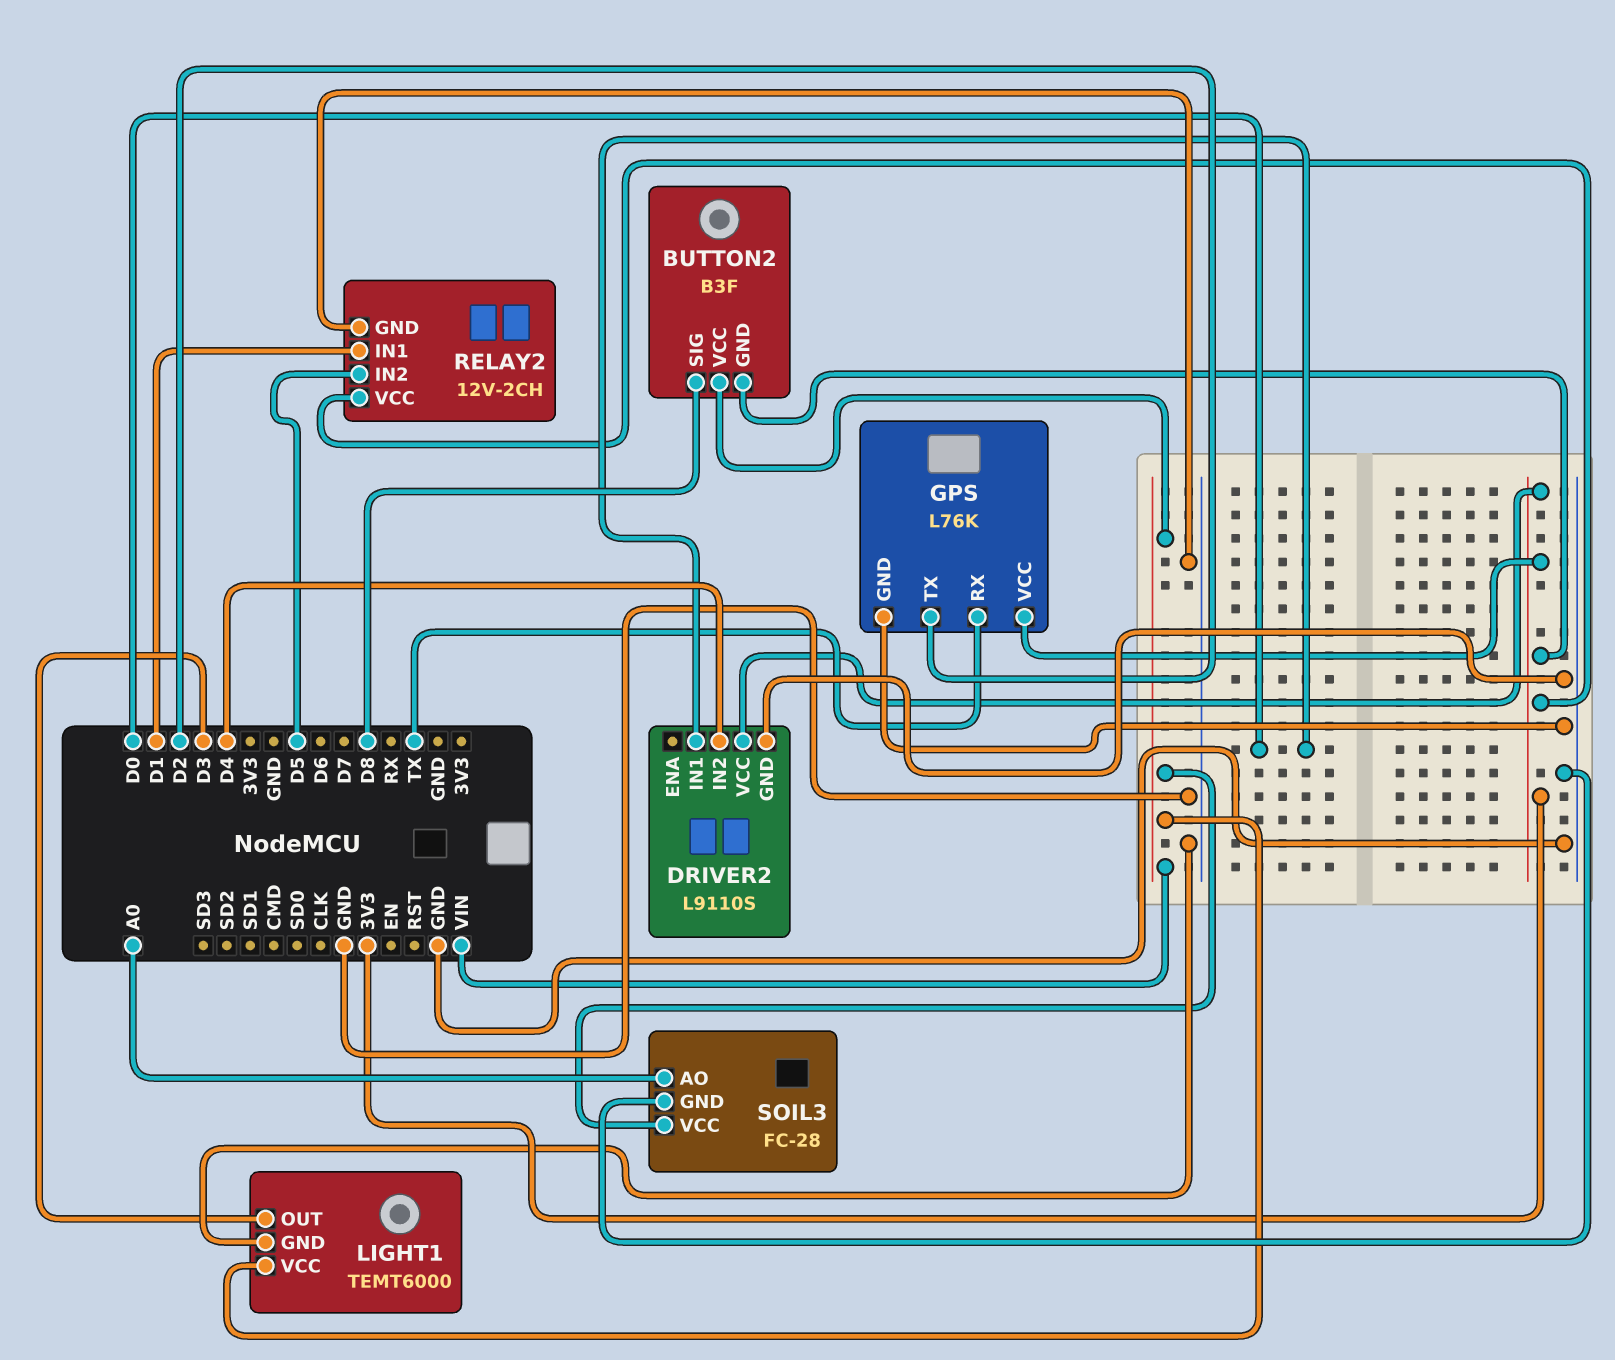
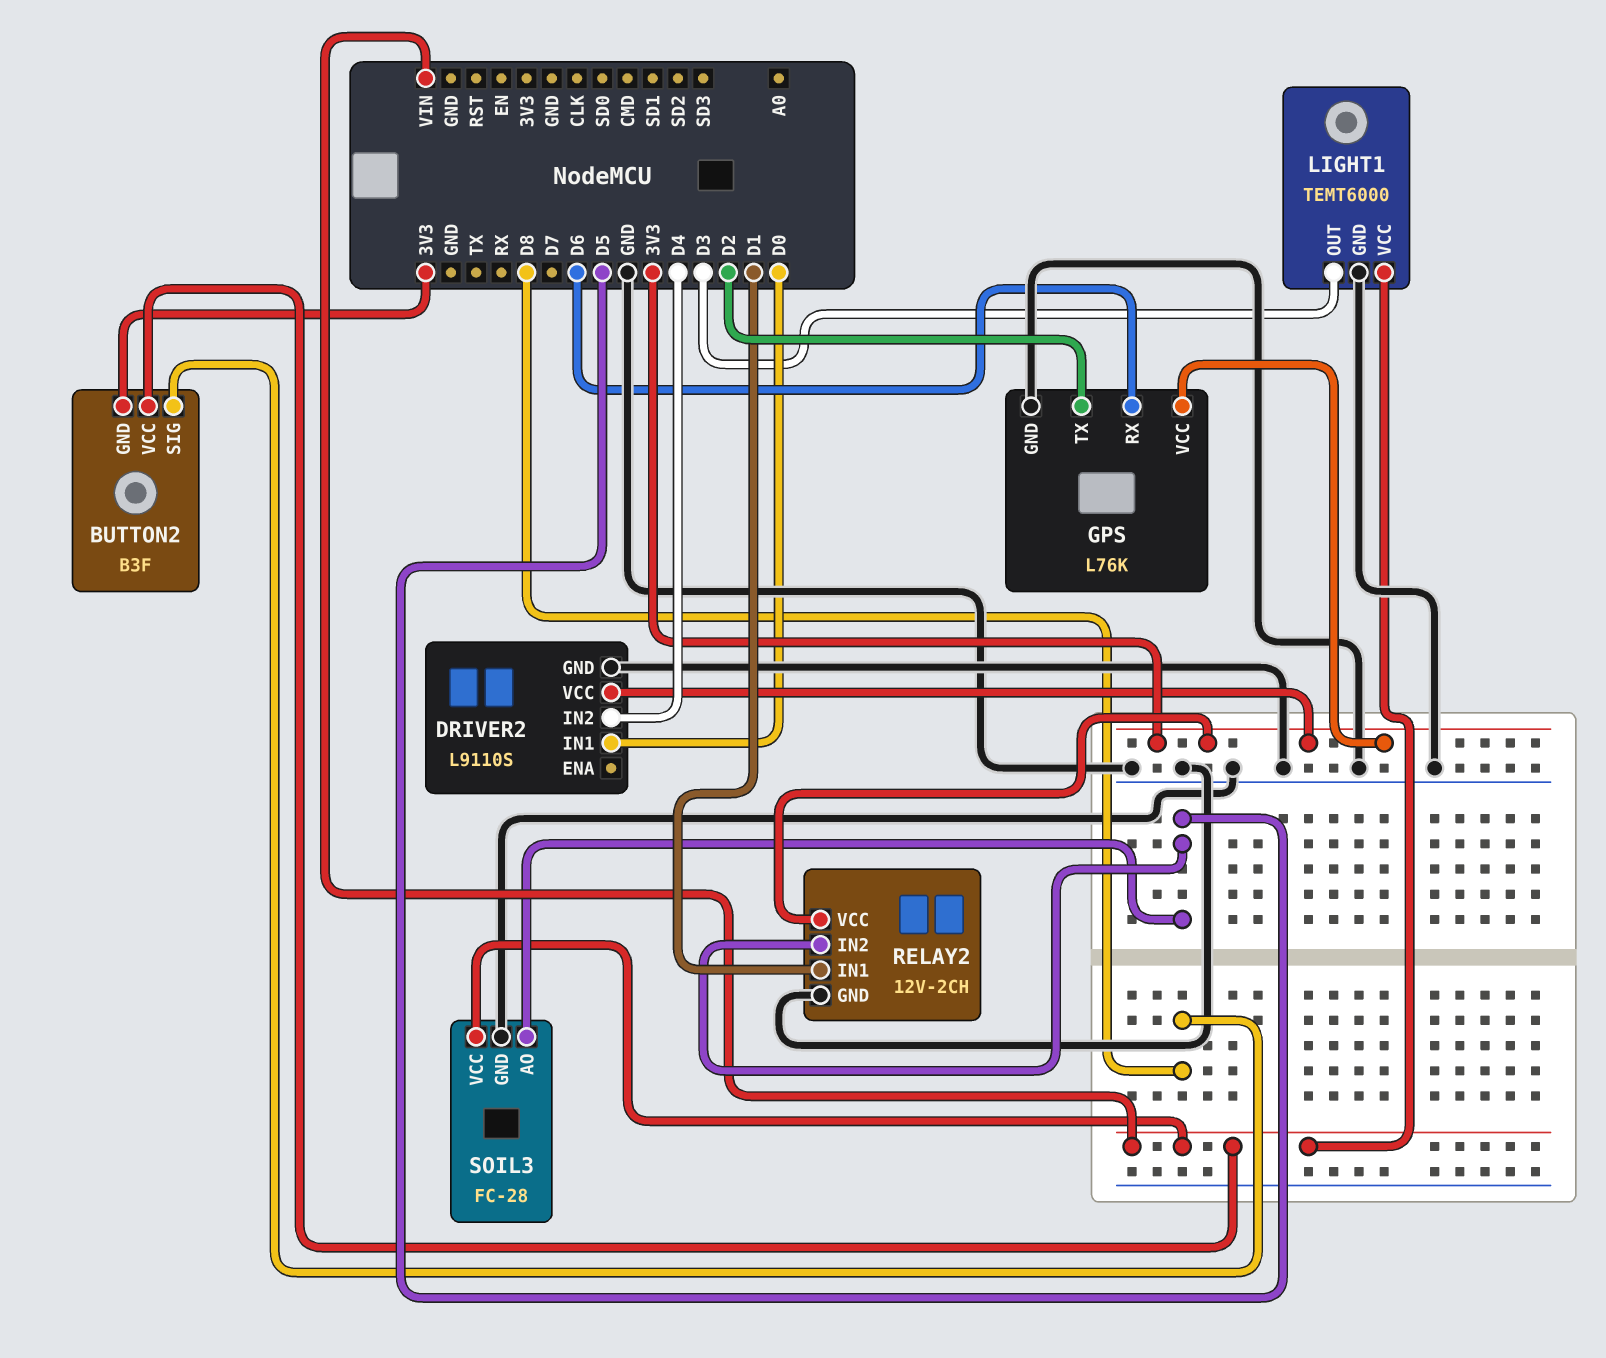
GPS pin RX: TX -> D6
SOIL3 pin AO: A0 -> D5

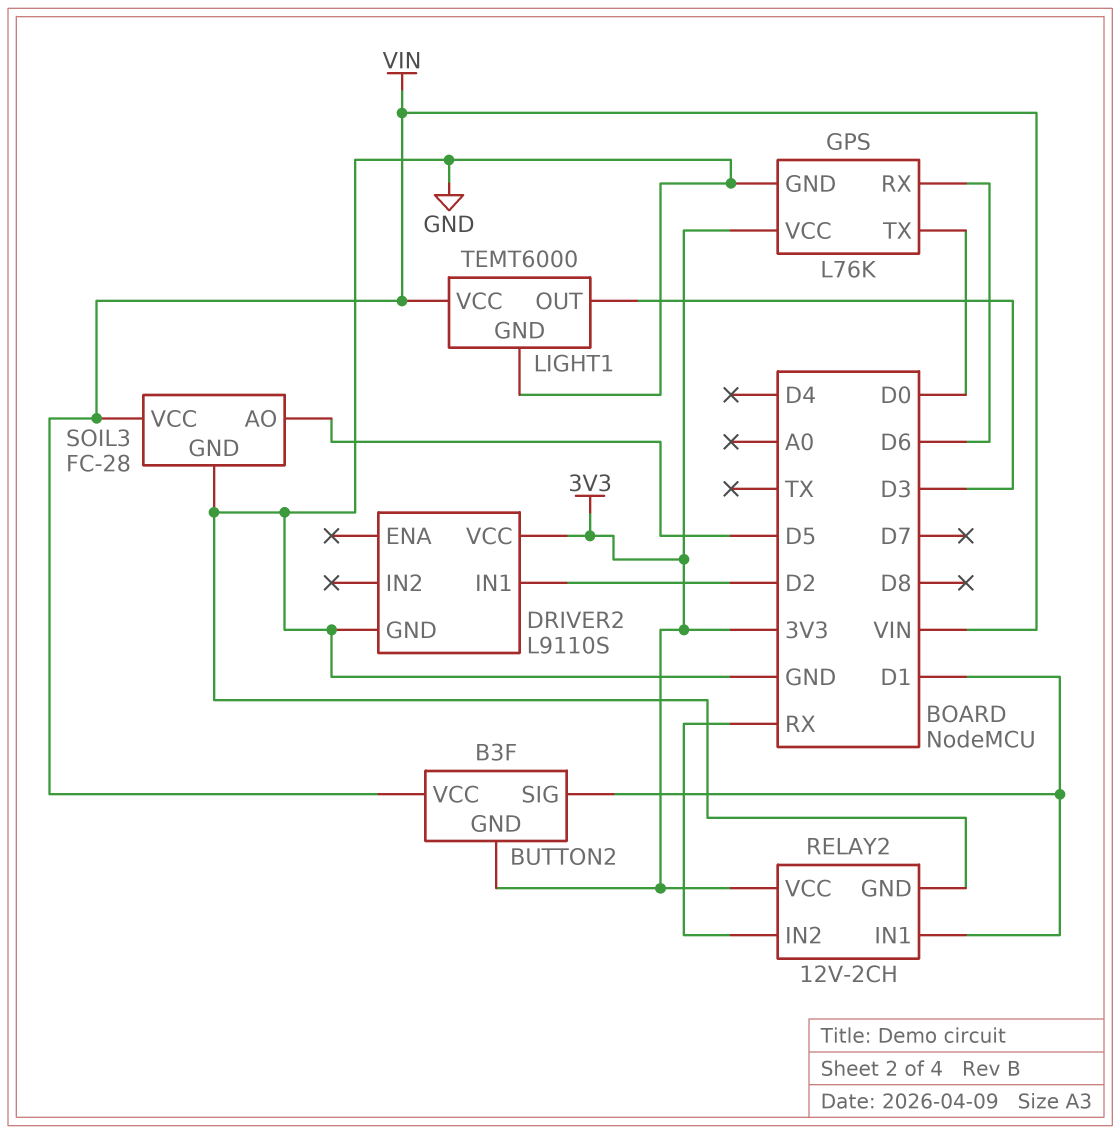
BUTTON2 pin SIG: D8 -> D1
DRIVER2 pin IN1: D0 -> D2
DRIVER2 pin IN2: D4 -> none
GPS pin TX: D2 -> D0
RELAY2 pin IN2: D5 -> RX

